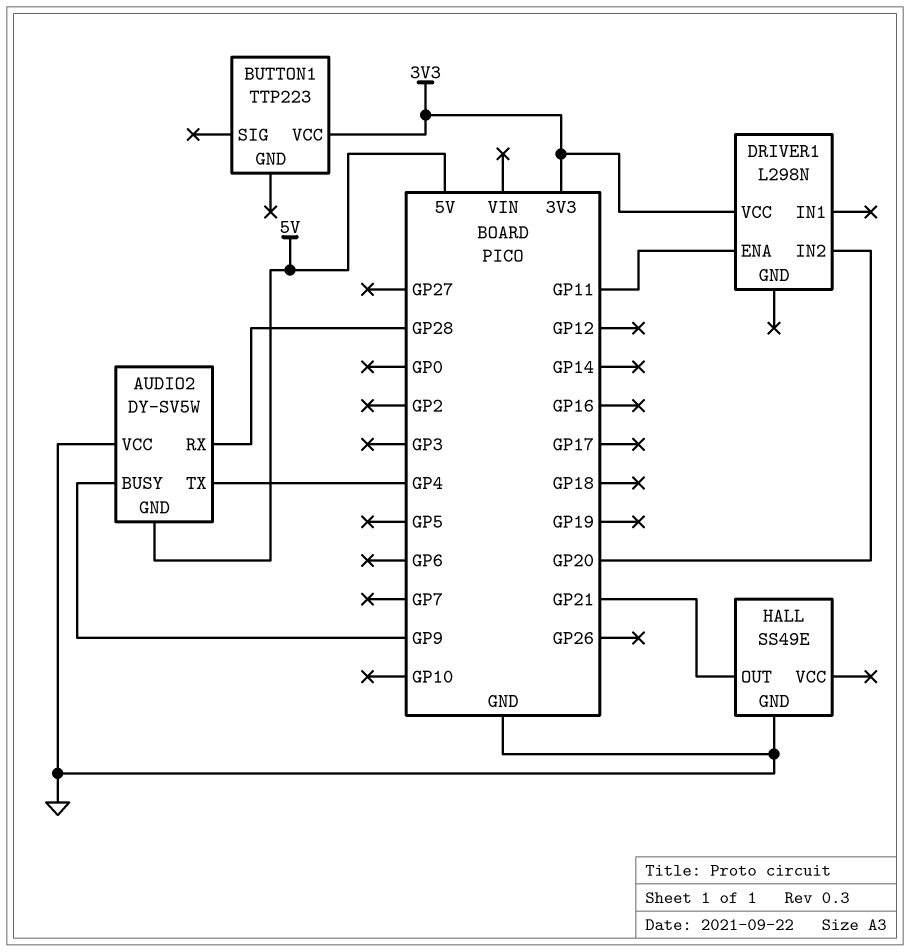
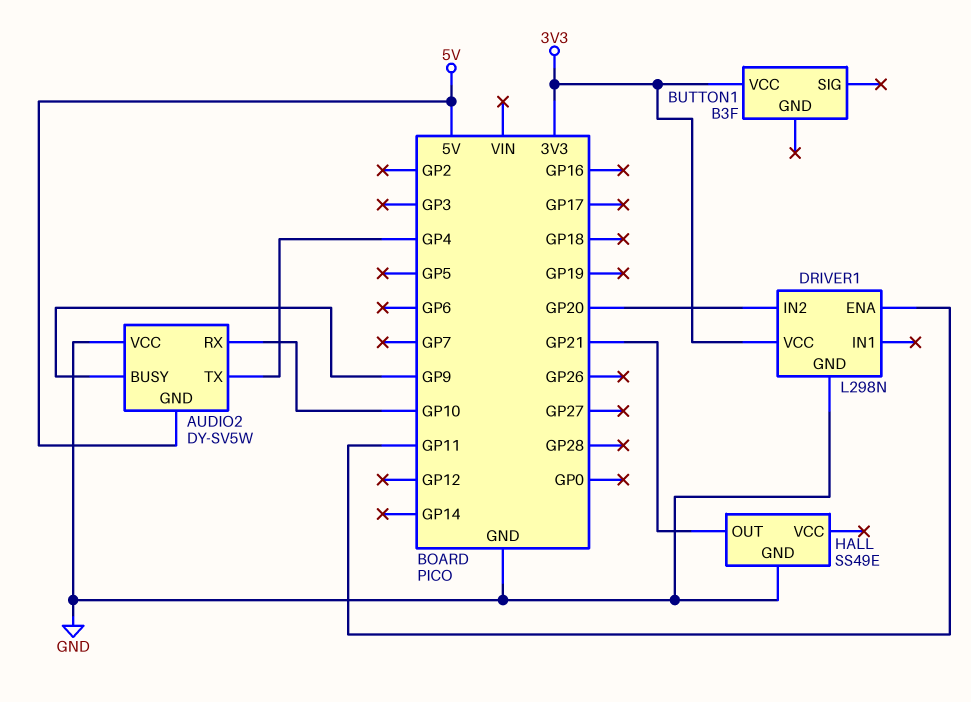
AUDIO2 pin RX: GP28 -> GP10
BUTTON1: TTP223 -> B3F
DRIVER1 pin GND: none -> GND

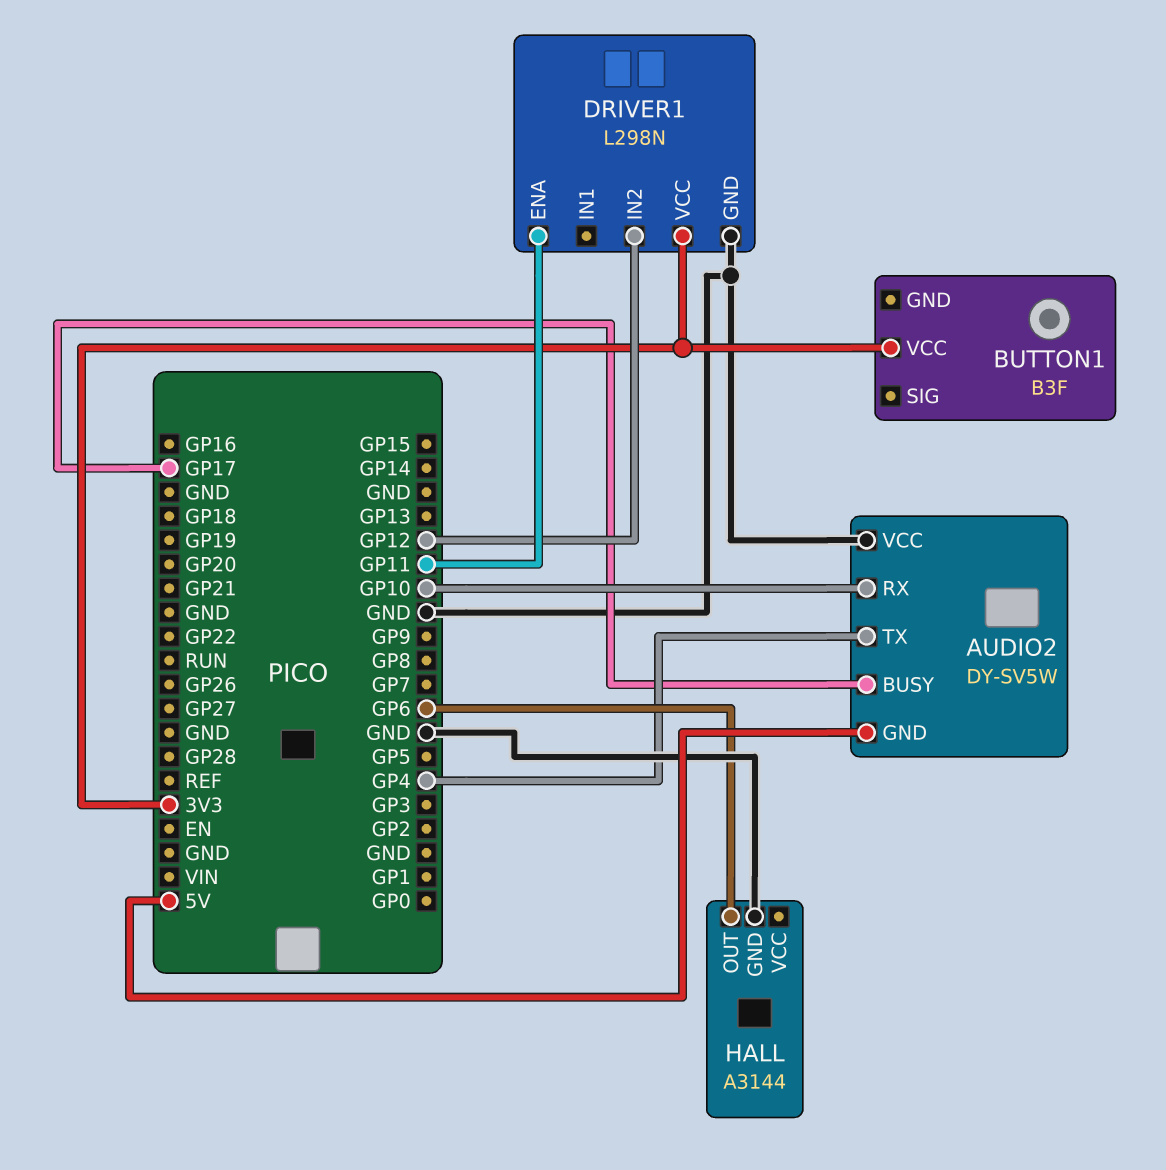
AUDIO2 pin BUSY: GP9 -> GP17
DRIVER1 pin IN2: GP20 -> GP12
HALL: SS49E -> A3144
HALL pin OUT: GP21 -> GP6

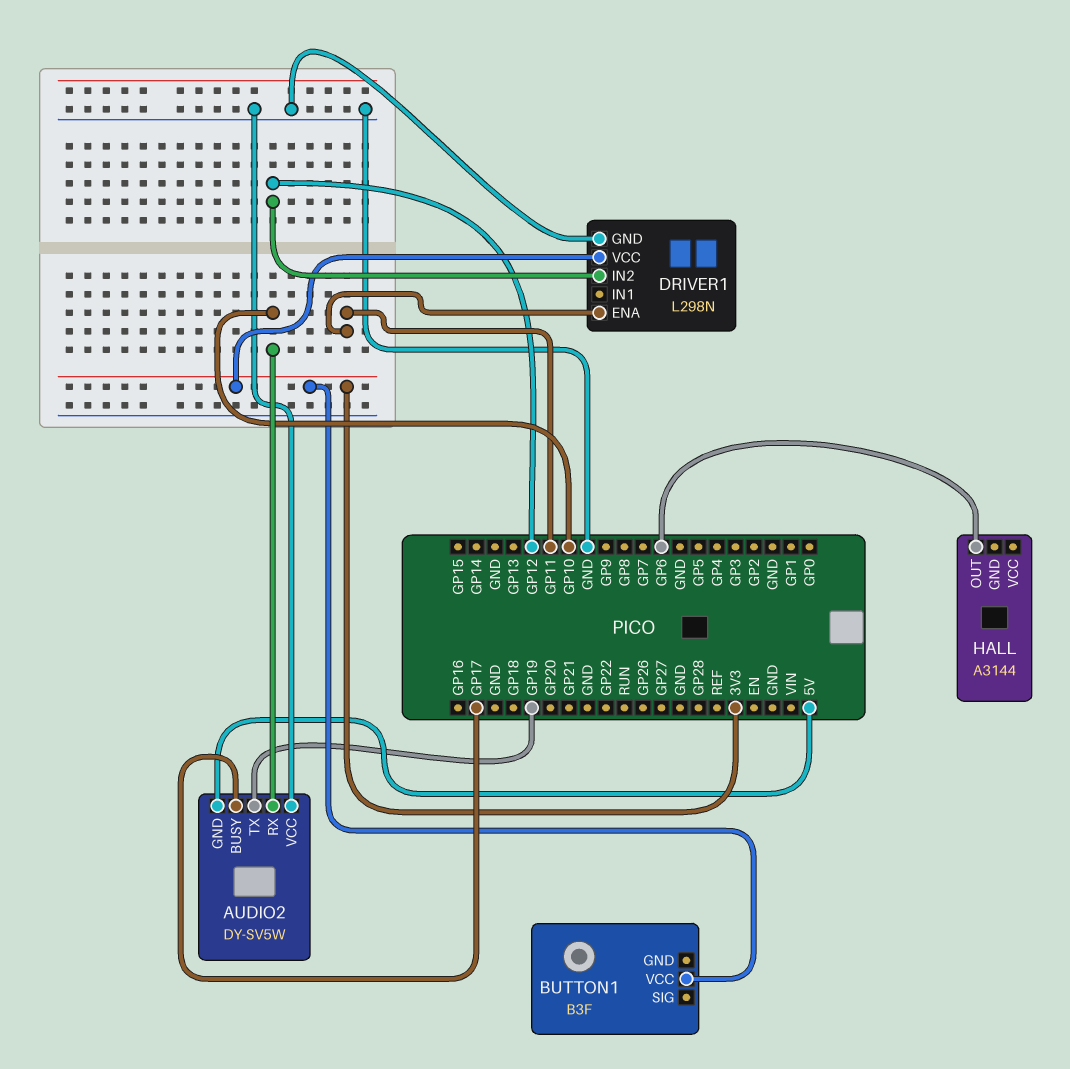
AUDIO2 pin TX: GP4 -> GP19
HALL pin GND: GND -> none

